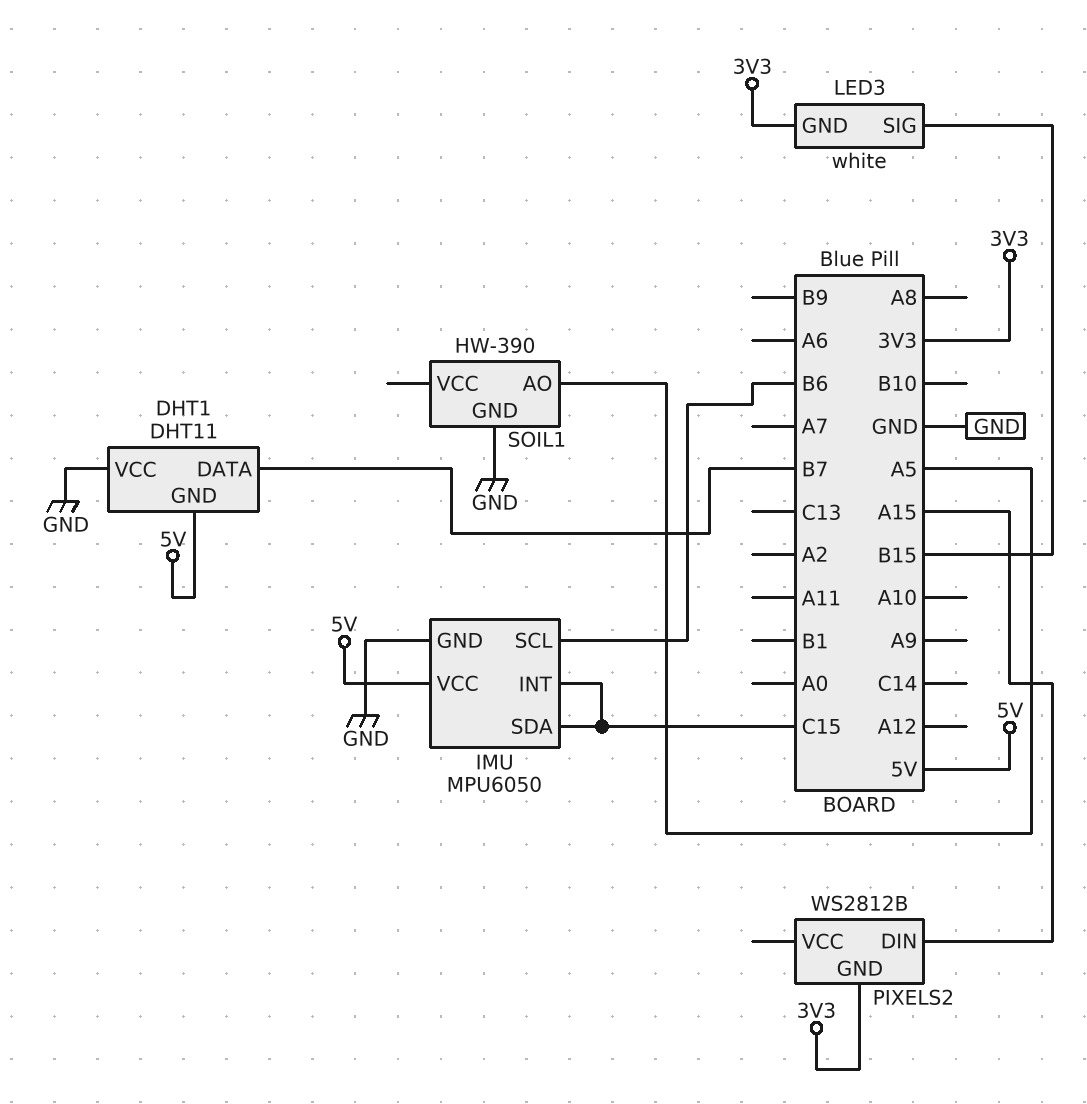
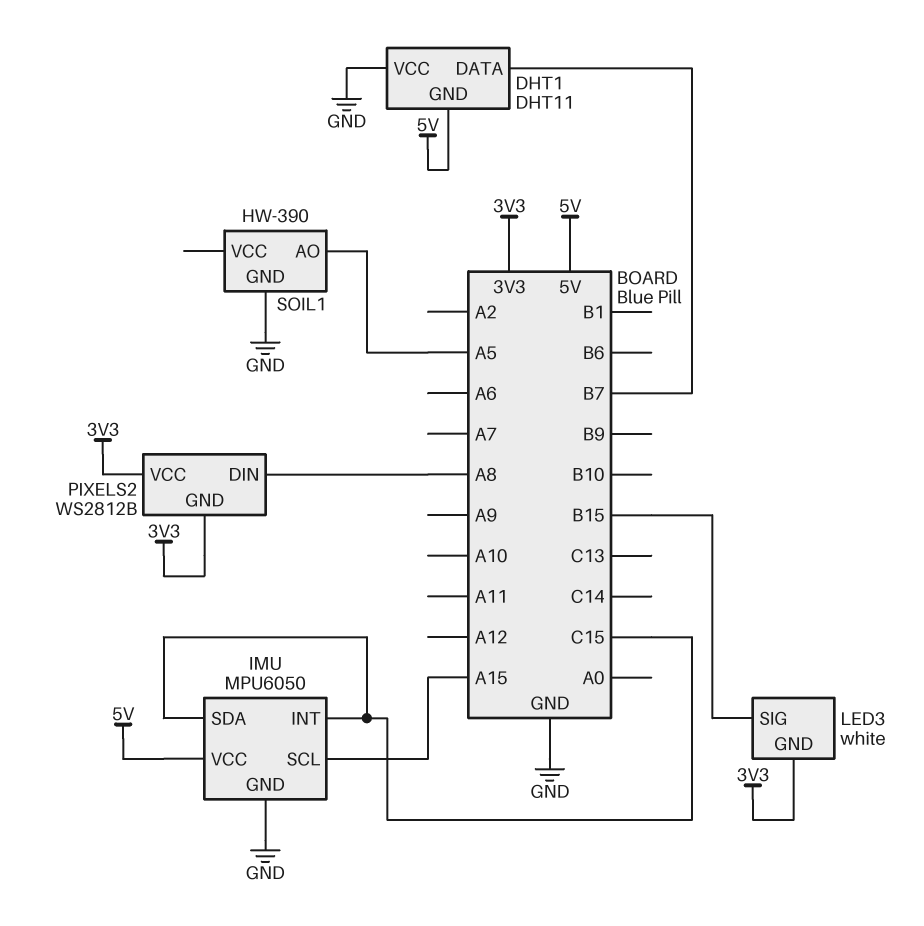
IMU pin SCL: B6 -> A15
PIXELS2 pin DIN: A15 -> A8
PIXELS2 pin VCC: none -> 3V3

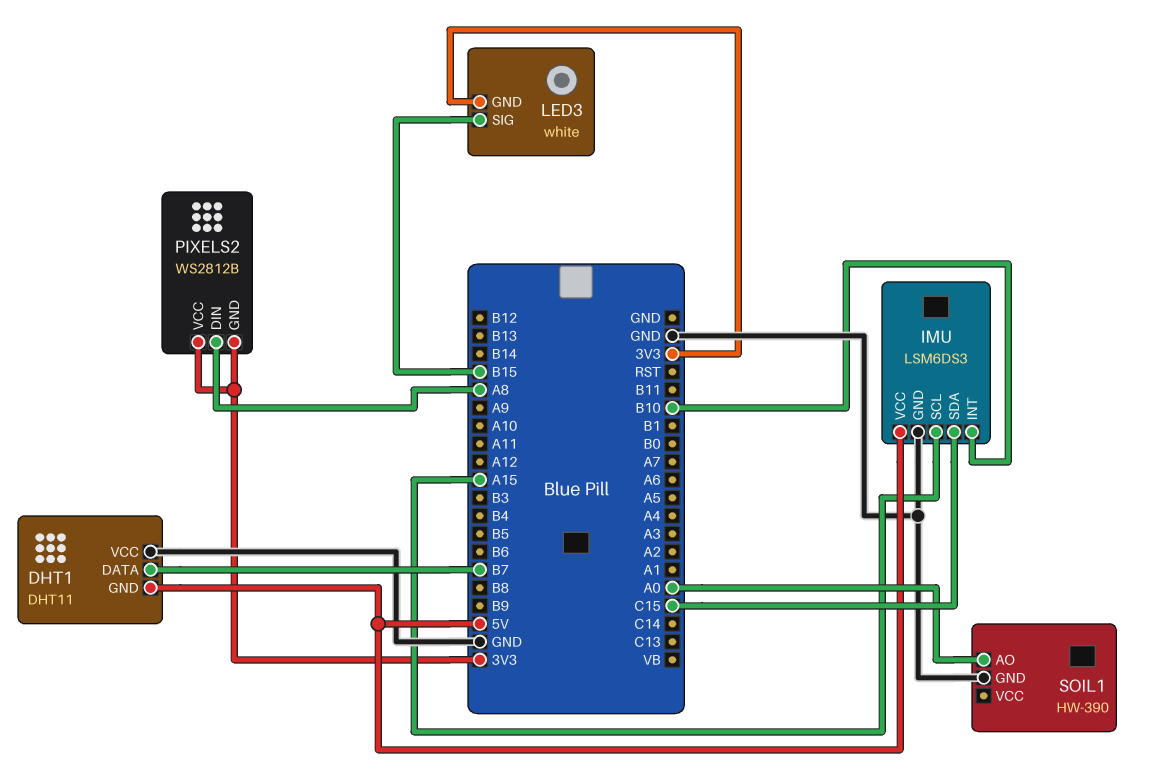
IMU: MPU6050 -> LSM6DS3
IMU pin INT: C15 -> B10
SOIL1 pin AO: A5 -> A0

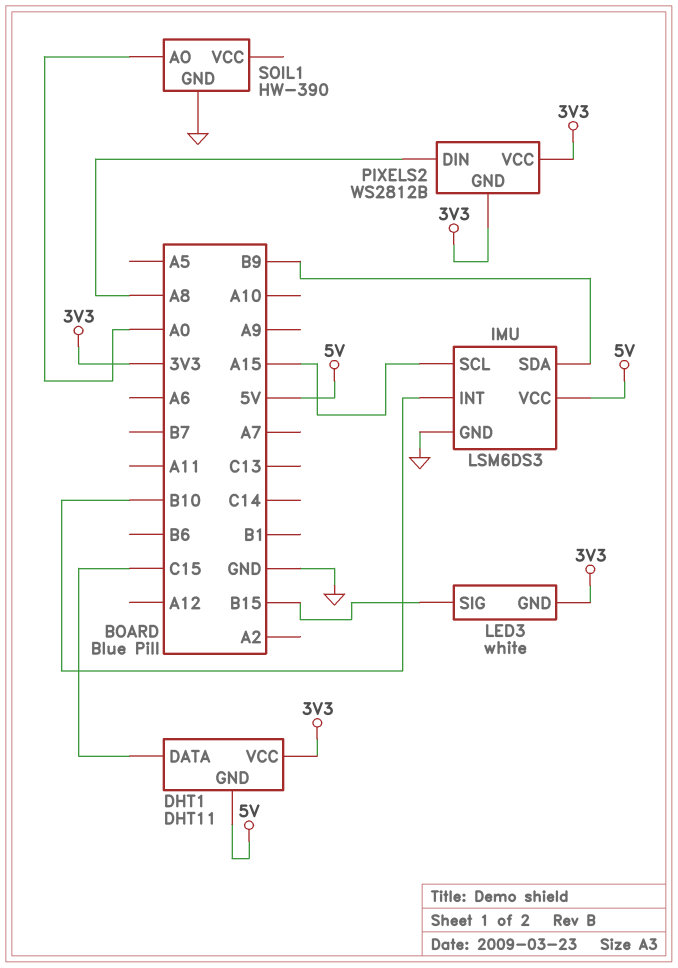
DHT1 pin DATA: B7 -> C15
DHT1 pin VCC: GND -> 3V3
IMU pin SDA: C15 -> B9

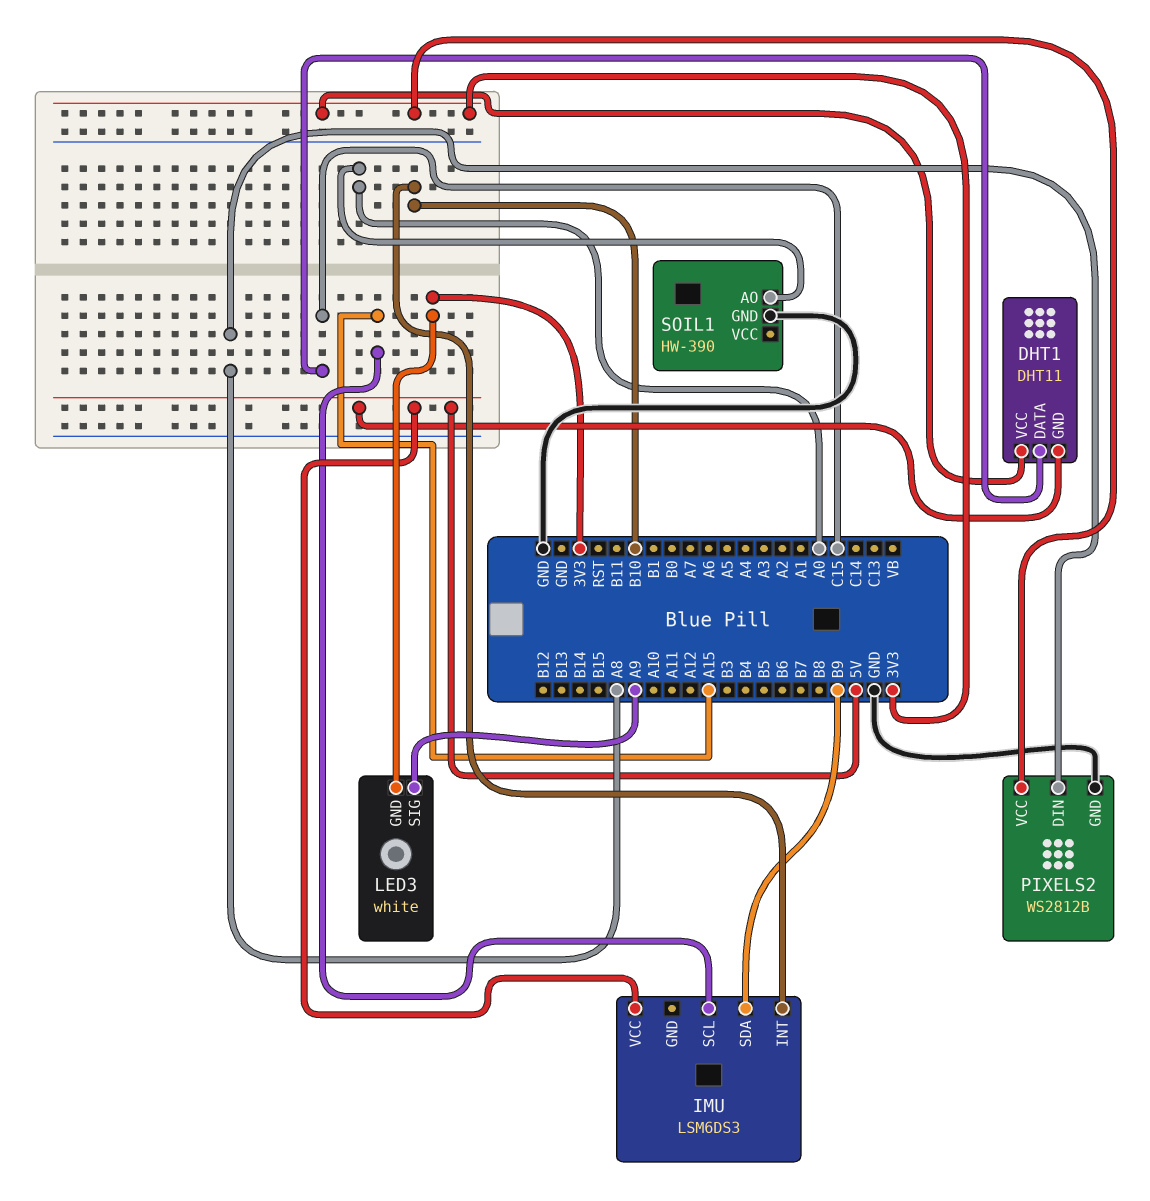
IMU pin GND: GND -> none
LED3 pin SIG: B15 -> A9
PIXELS2 pin GND: 3V3 -> GND

